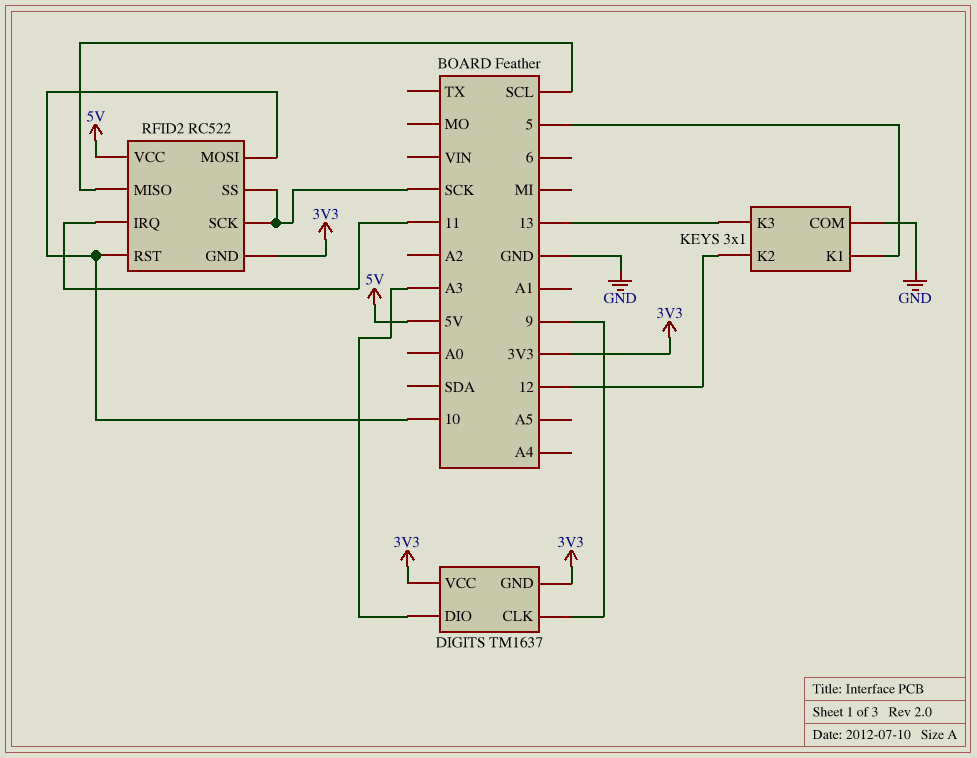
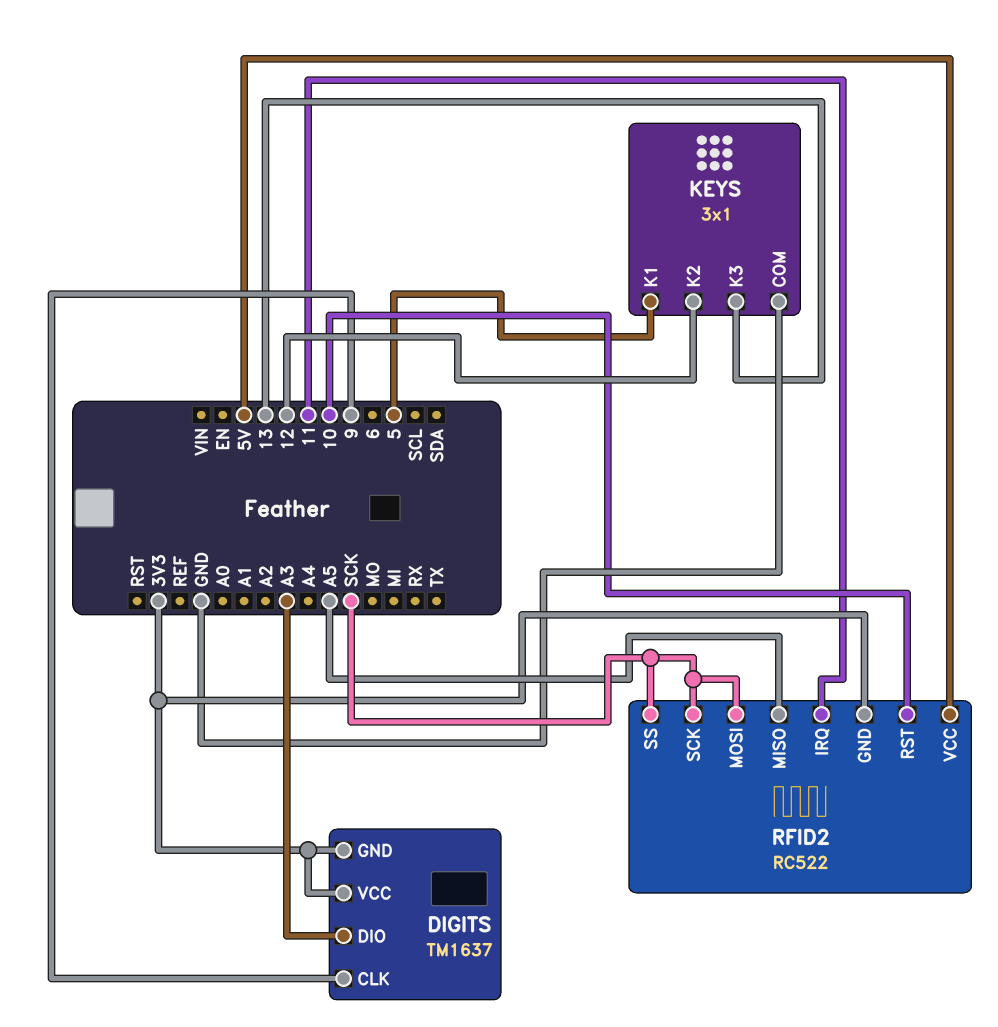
RFID2 pin MISO: SCL -> A5
RFID2 pin MOSI: 10 -> SCK

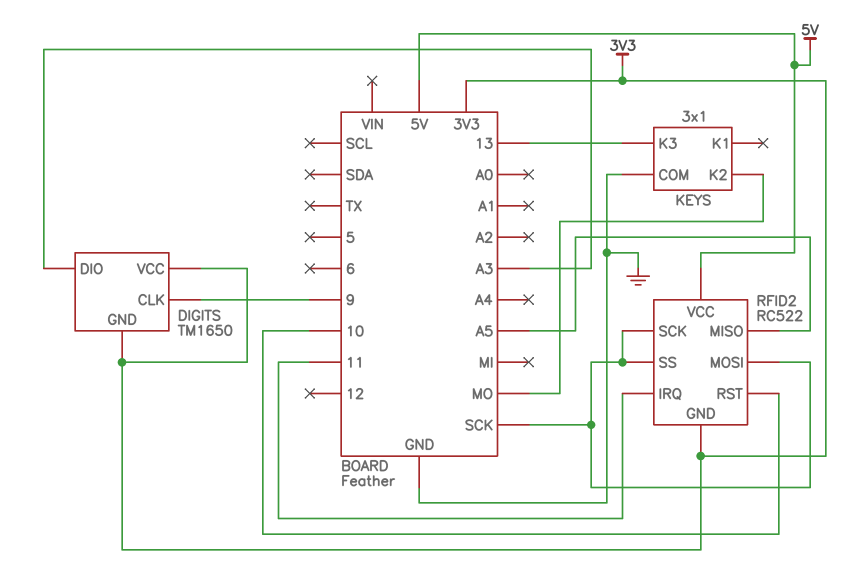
DIGITS: TM1637 -> TM1650
KEYS pin K1: 5 -> none
KEYS pin K2: 12 -> MO

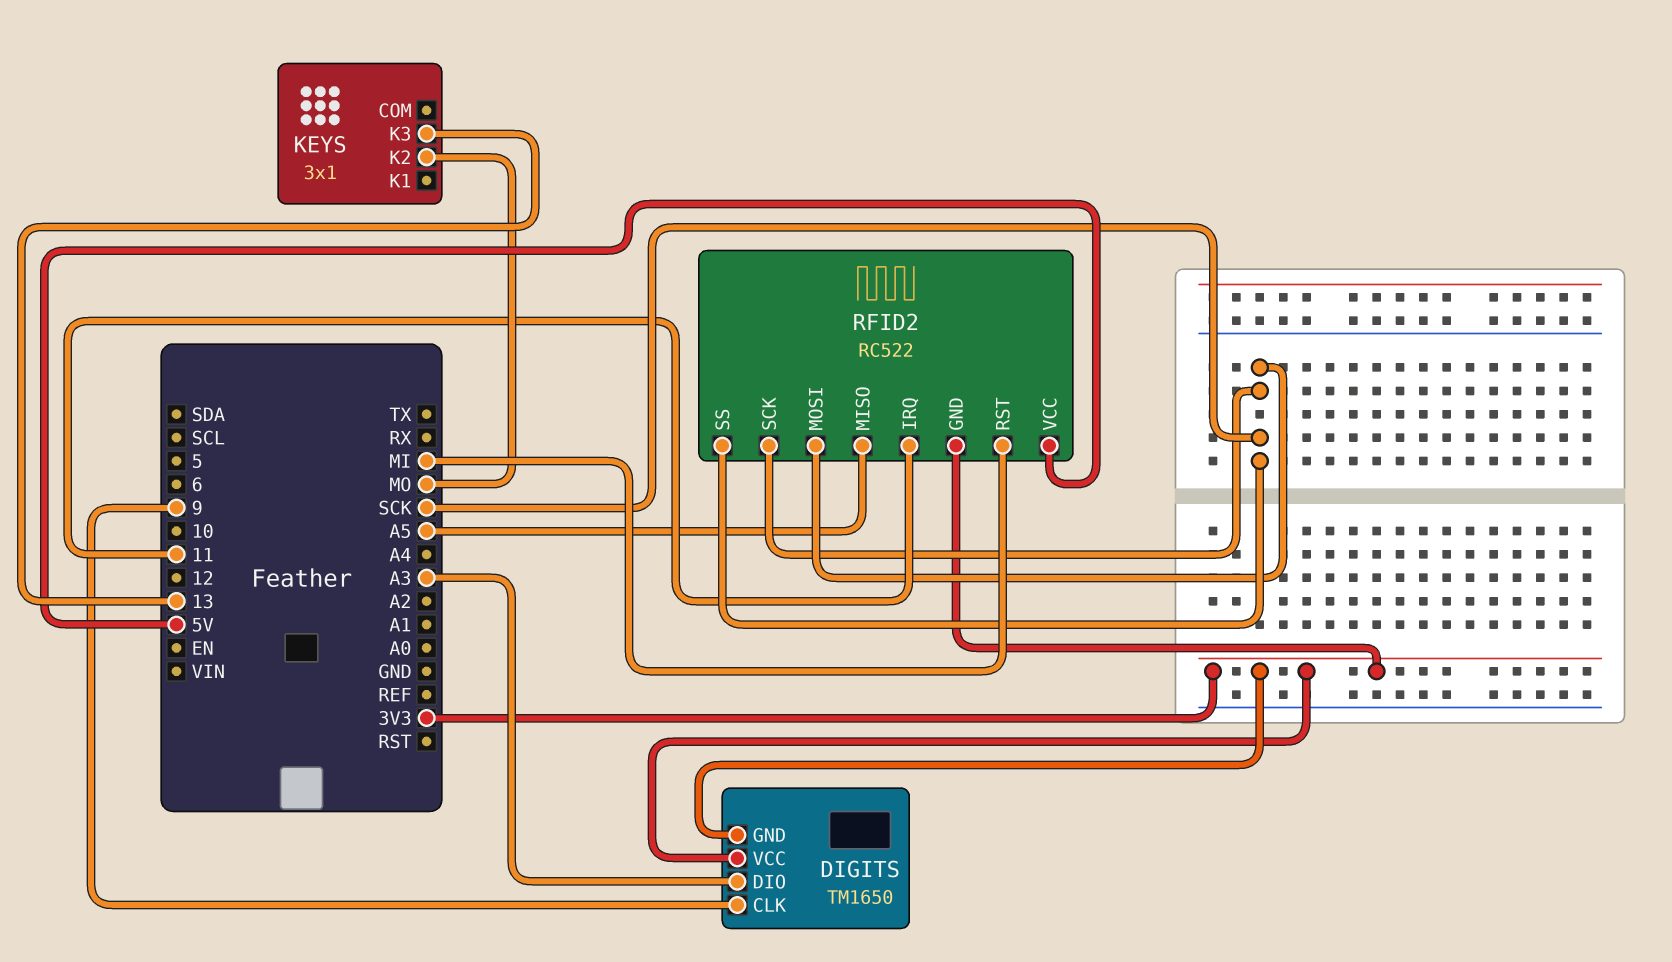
KEYS pin COM: GND -> none
RFID2 pin RST: 10 -> MI

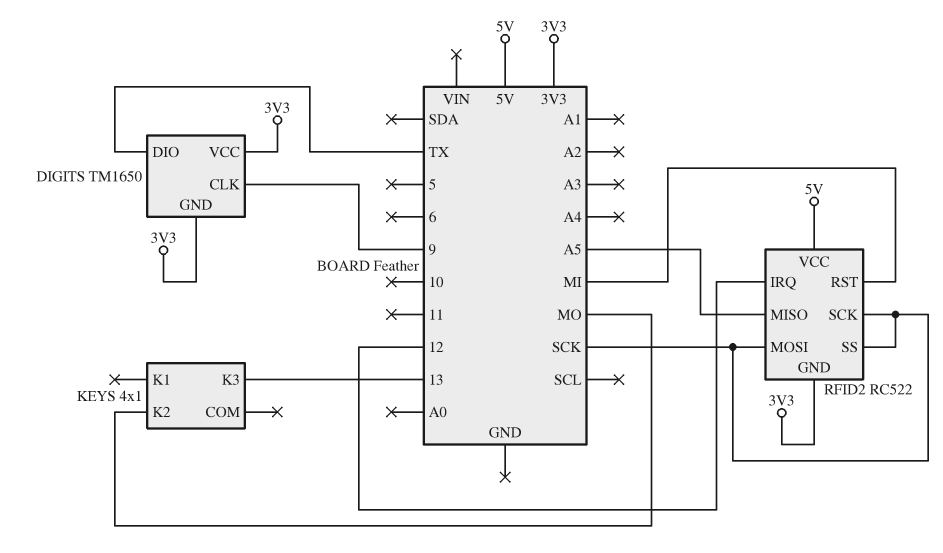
DIGITS pin DIO: A3 -> TX
KEYS: 3x1 -> 4x1
RFID2 pin IRQ: 11 -> 12

